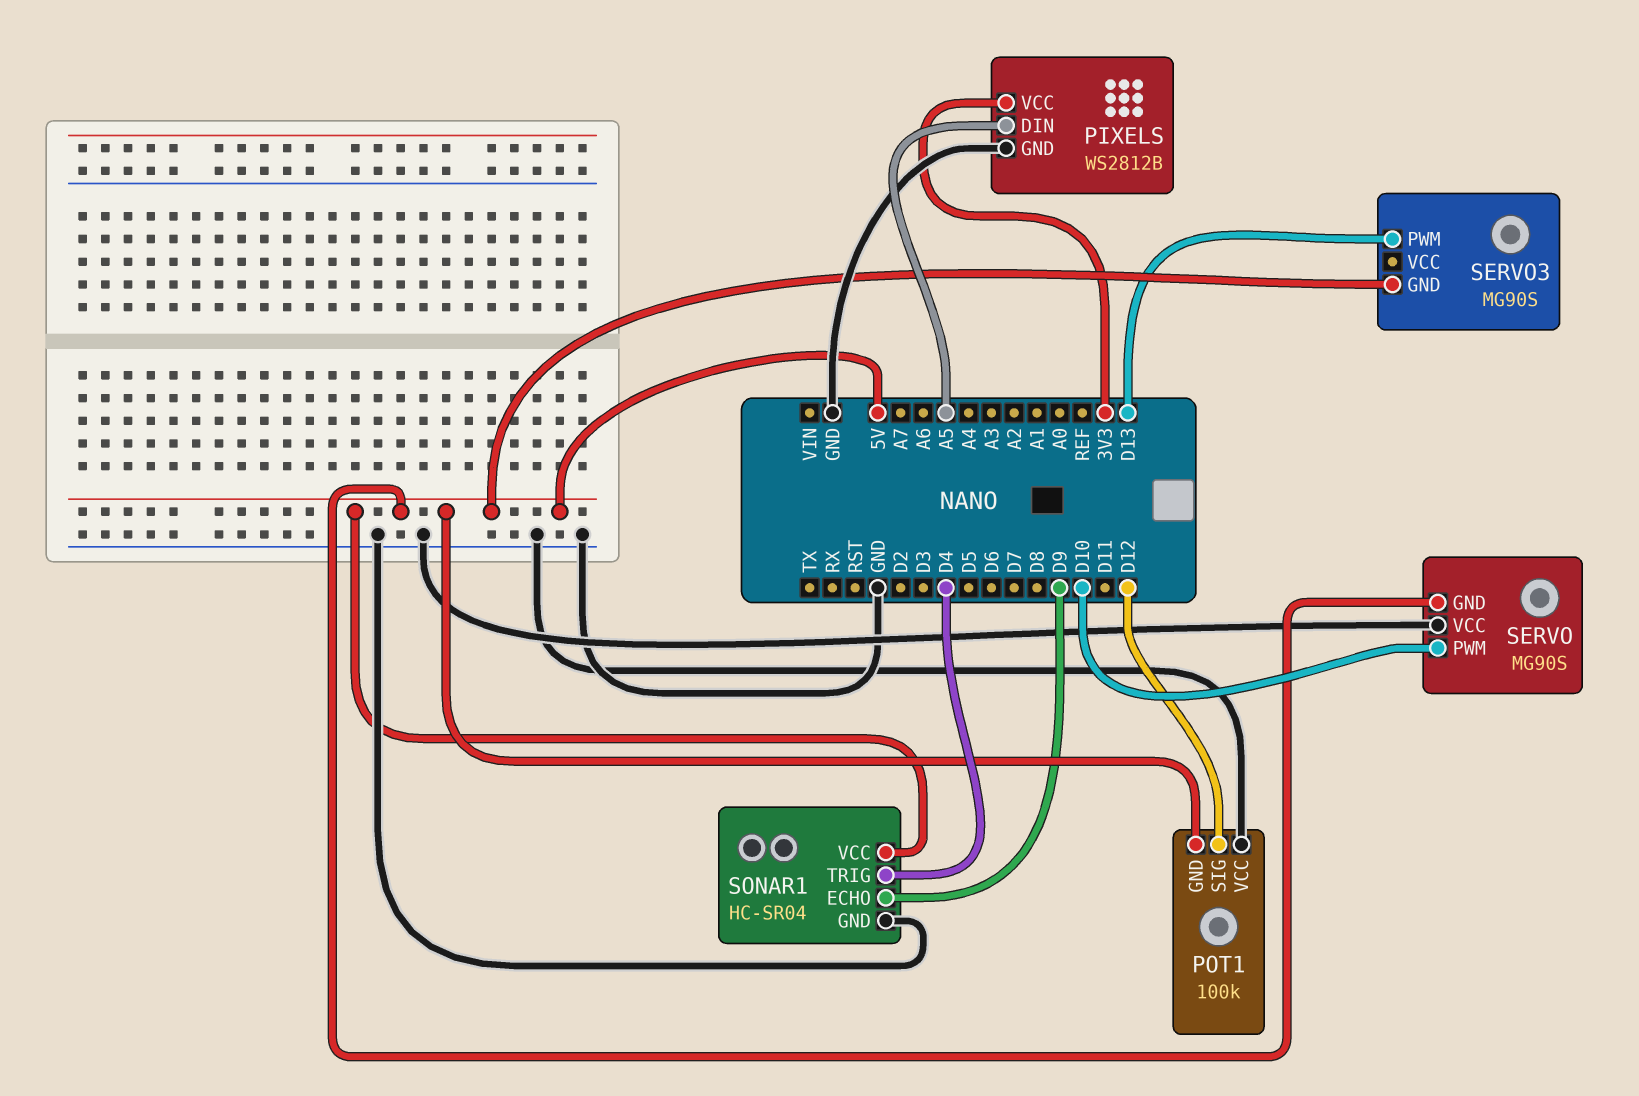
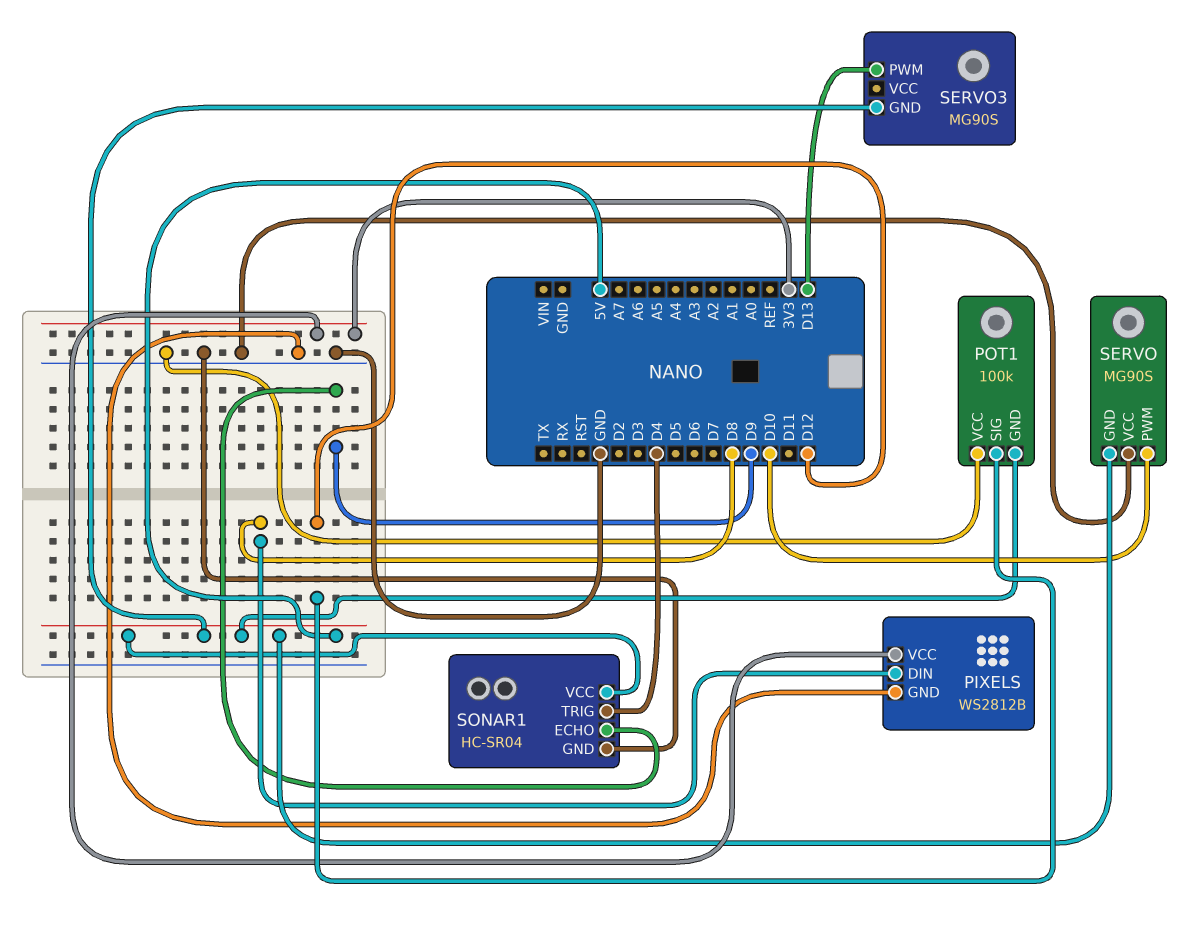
PIXELS pin DIN: A5 -> D8

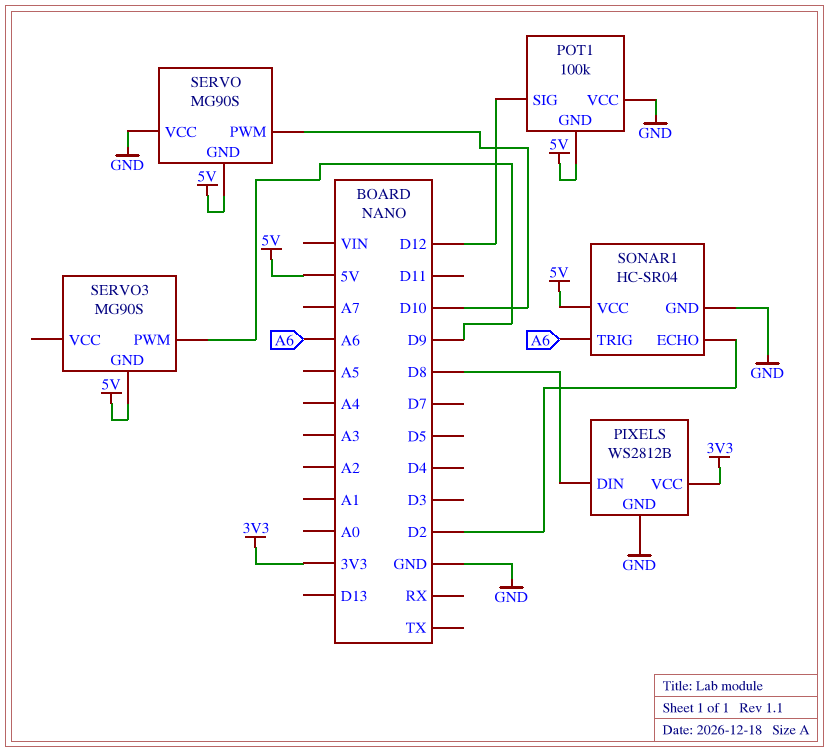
SERVO3 pin PWM: D13 -> D9
SONAR1 pin ECHO: D9 -> D2
SONAR1 pin TRIG: D4 -> A6

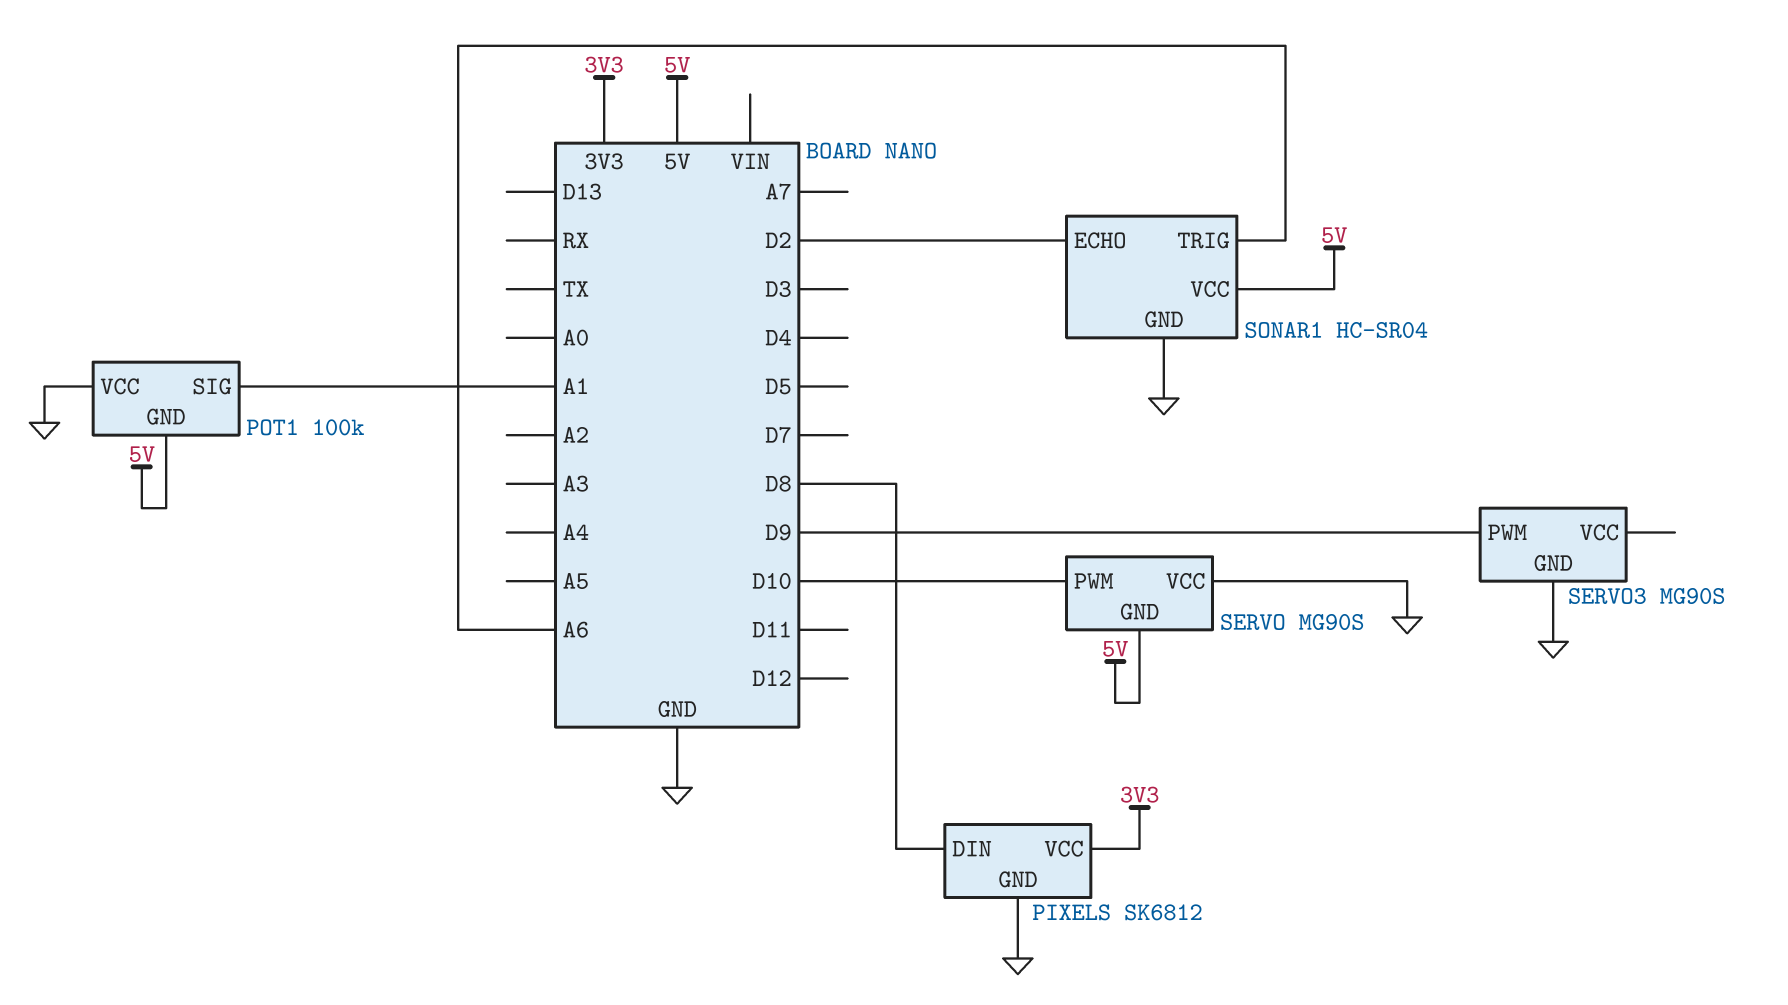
PIXELS: WS2812B -> SK6812
POT1 pin SIG: D12 -> A1
SERVO3 pin GND: 5V -> GND

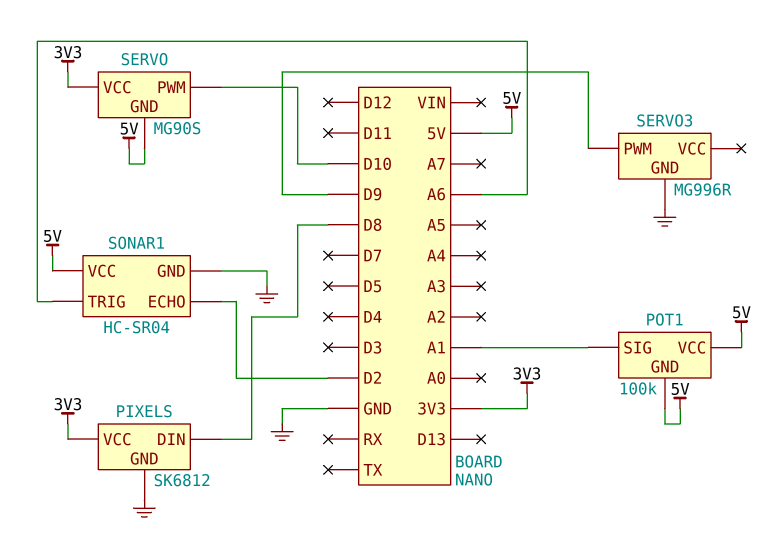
POT1 pin VCC: GND -> 5V
SERVO pin VCC: GND -> 3V3
SERVO3: MG90S -> MG996R

